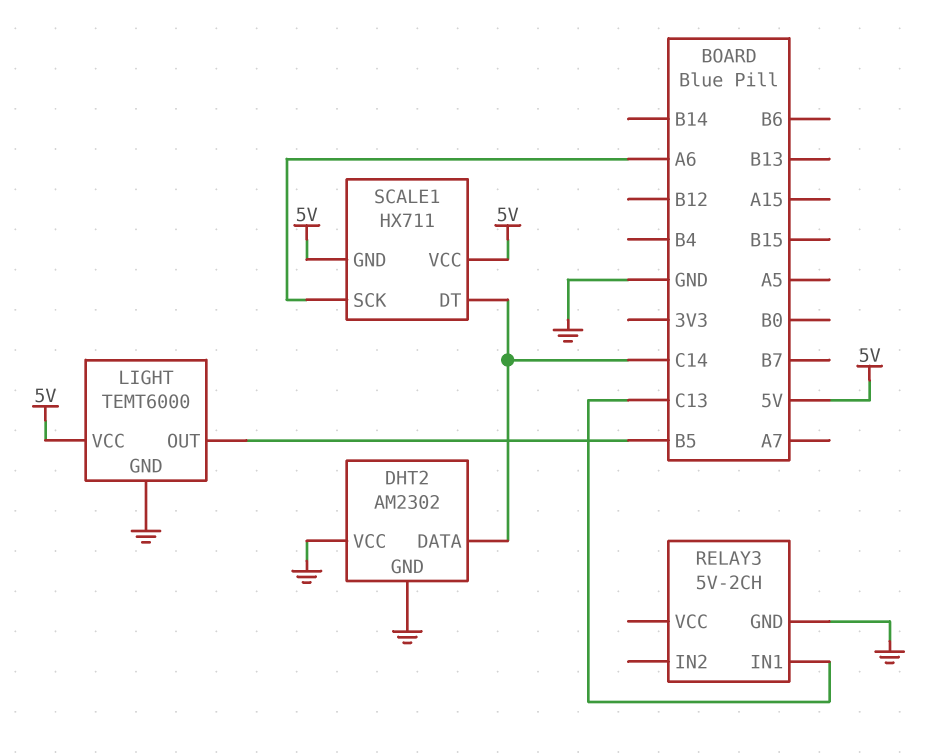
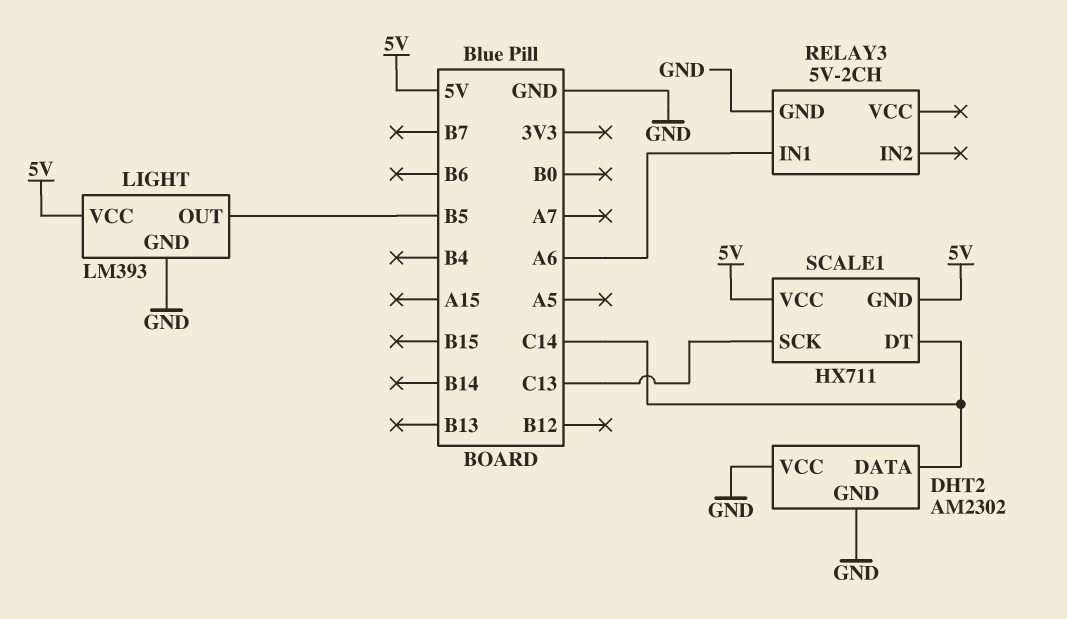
LIGHT: TEMT6000 -> LM393
RELAY3 pin IN1: C13 -> A6
SCALE1 pin SCK: A6 -> C13

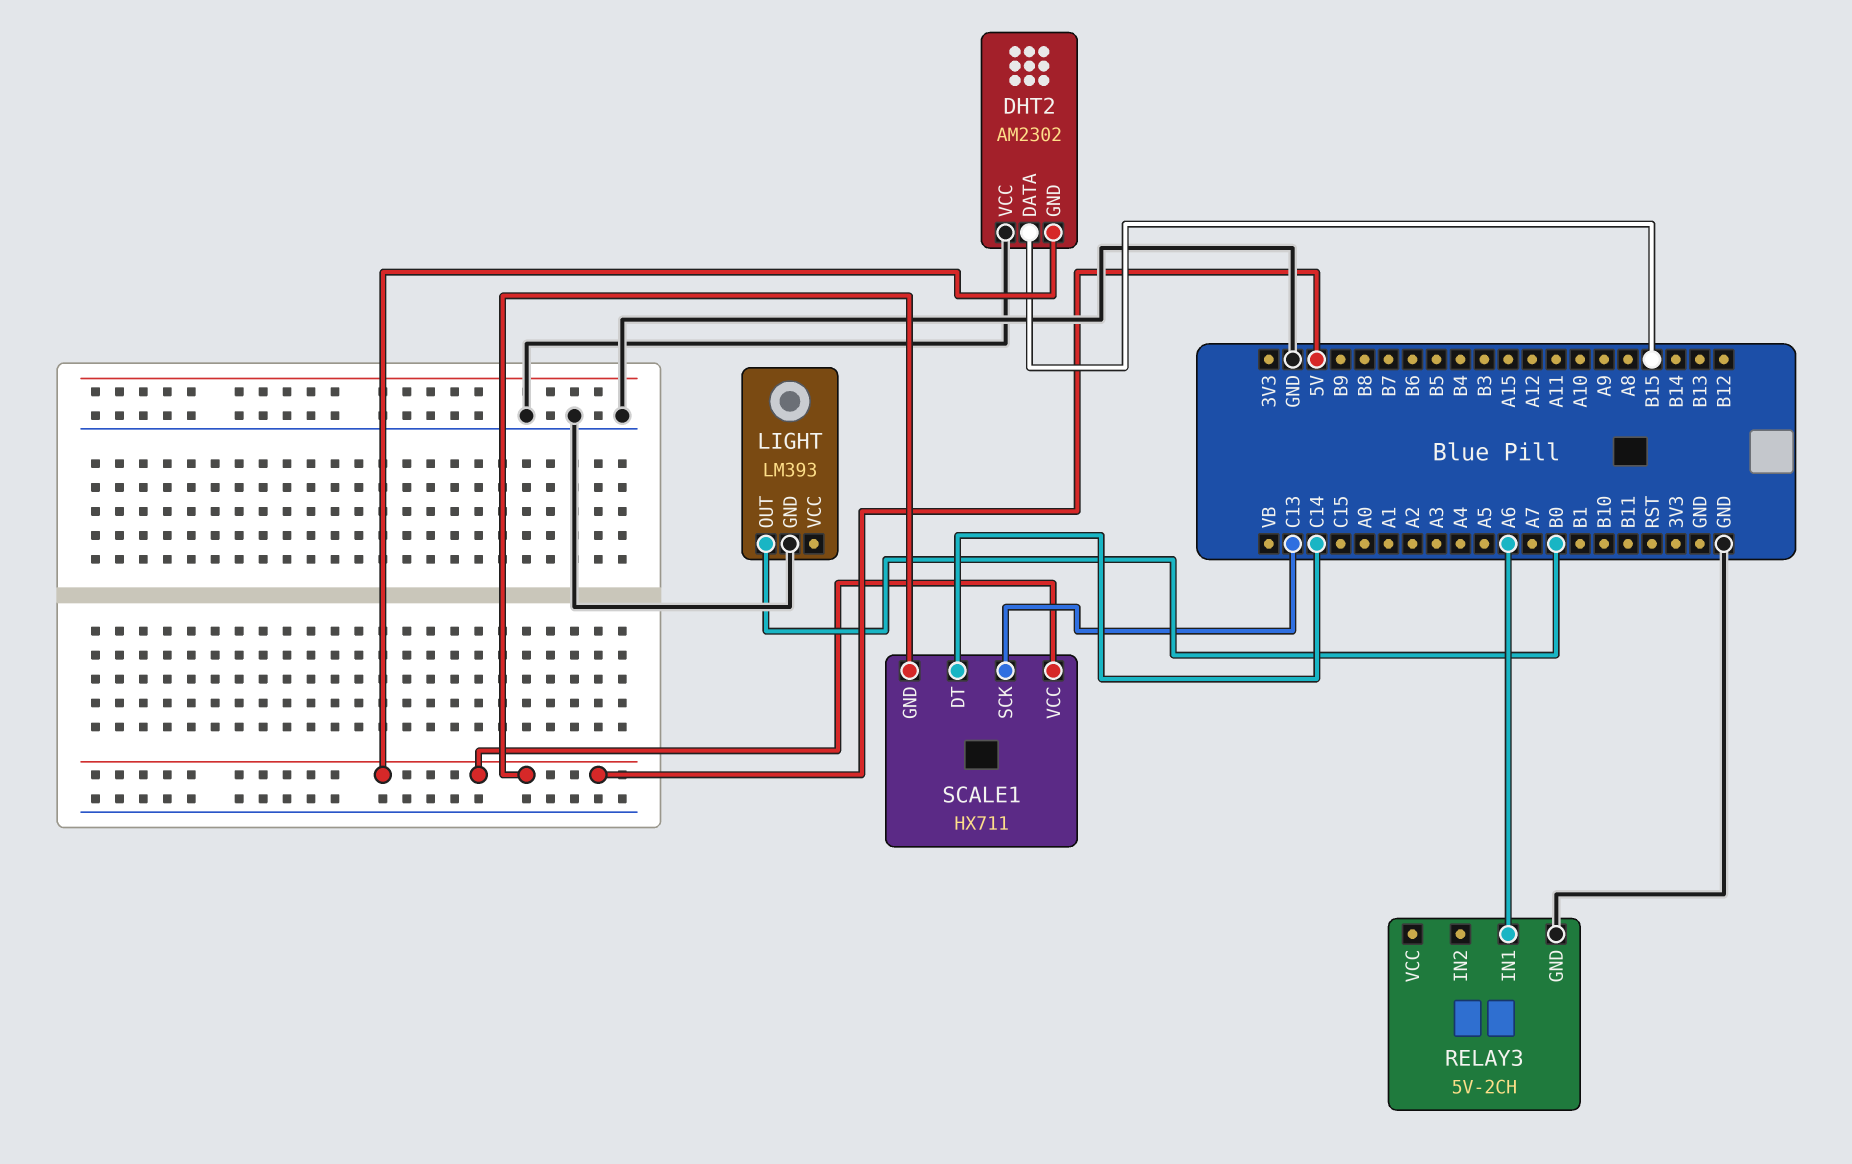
DHT2 pin DATA: C14 -> B15
DHT2 pin GND: GND -> 5V
LIGHT pin OUT: B5 -> B0
LIGHT pin VCC: 5V -> none

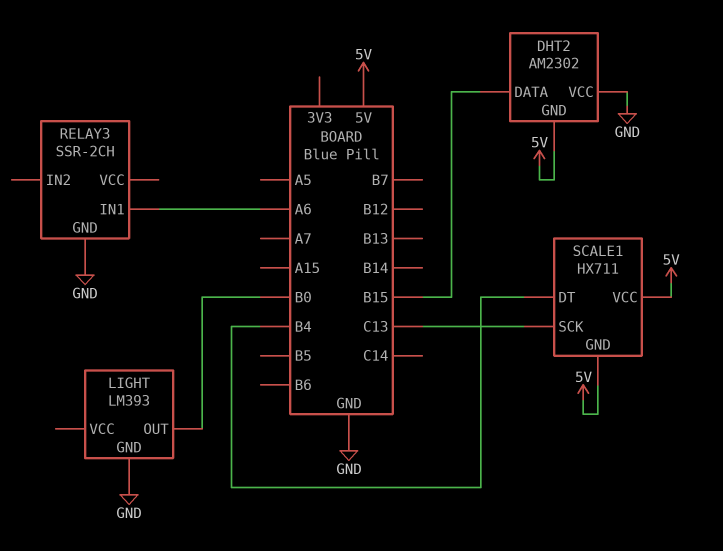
RELAY3: 5V-2CH -> SSR-2CH
SCALE1 pin DT: C14 -> B4

